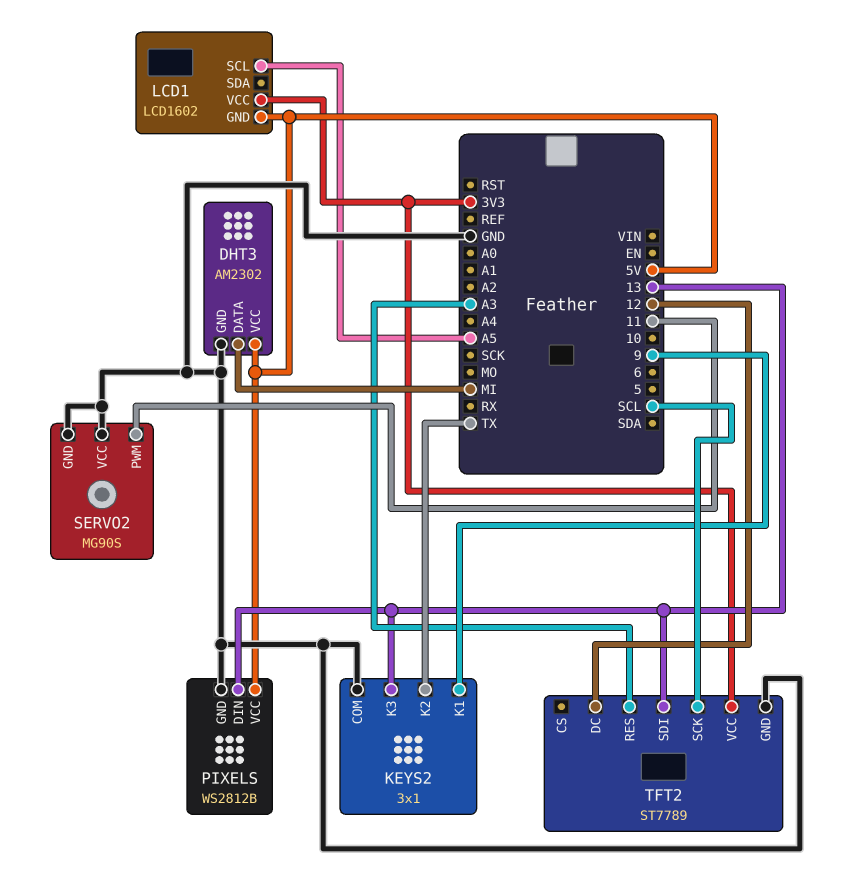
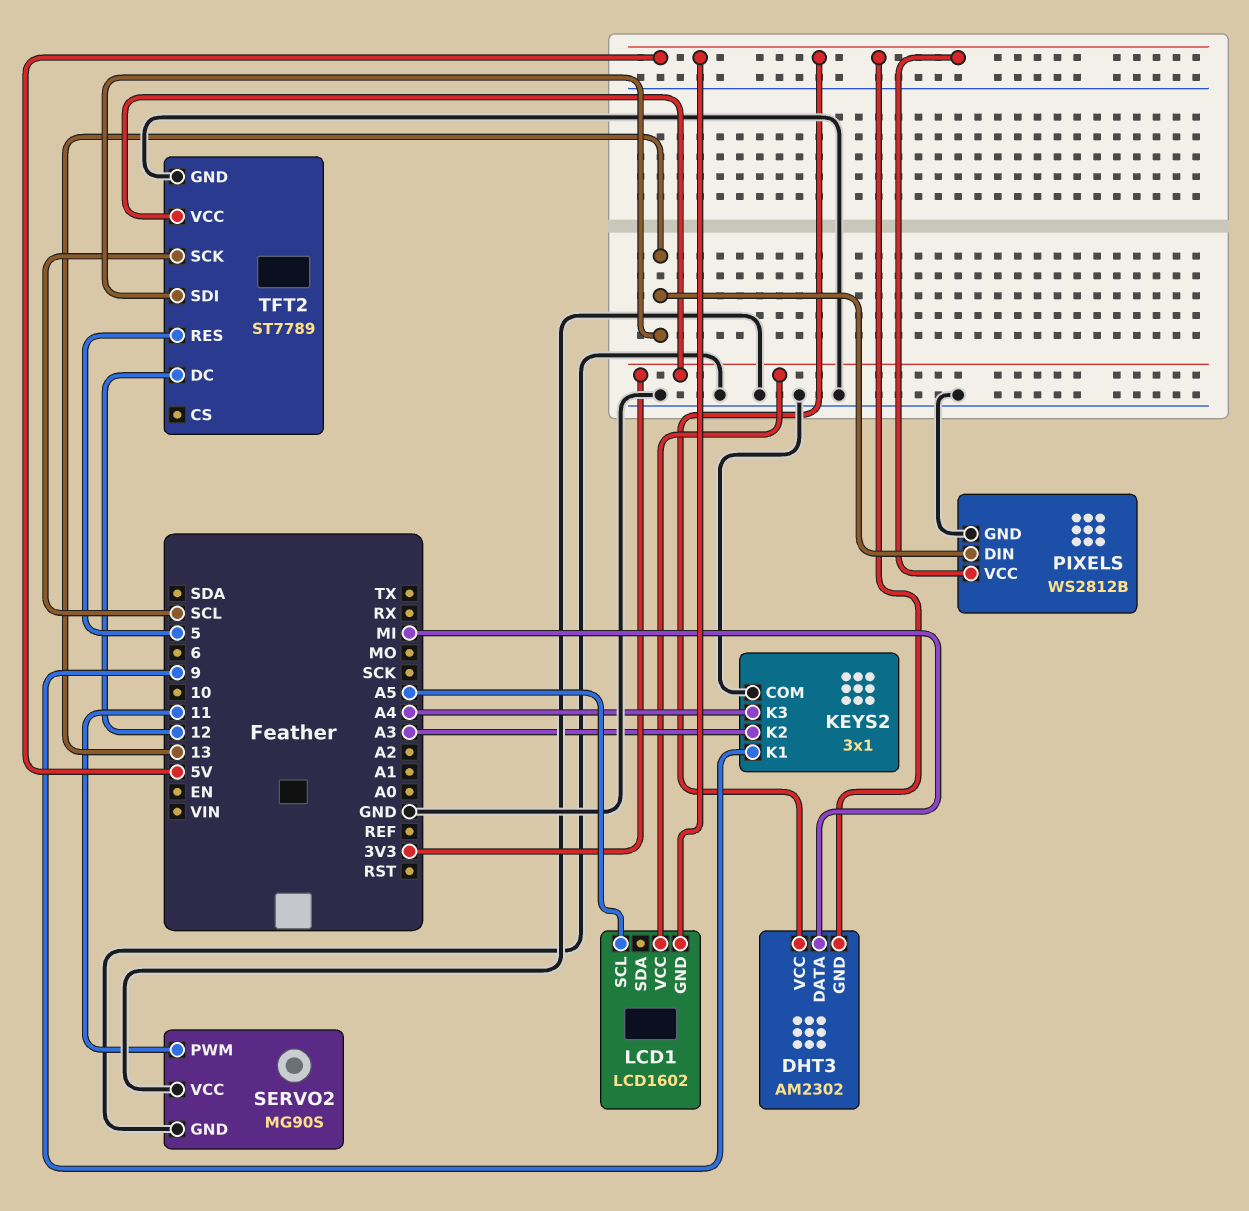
DHT3 pin GND: GND -> 5V
KEYS2 pin K2: TX -> A3
KEYS2 pin K3: 13 -> A4
TFT2 pin RES: A3 -> 5

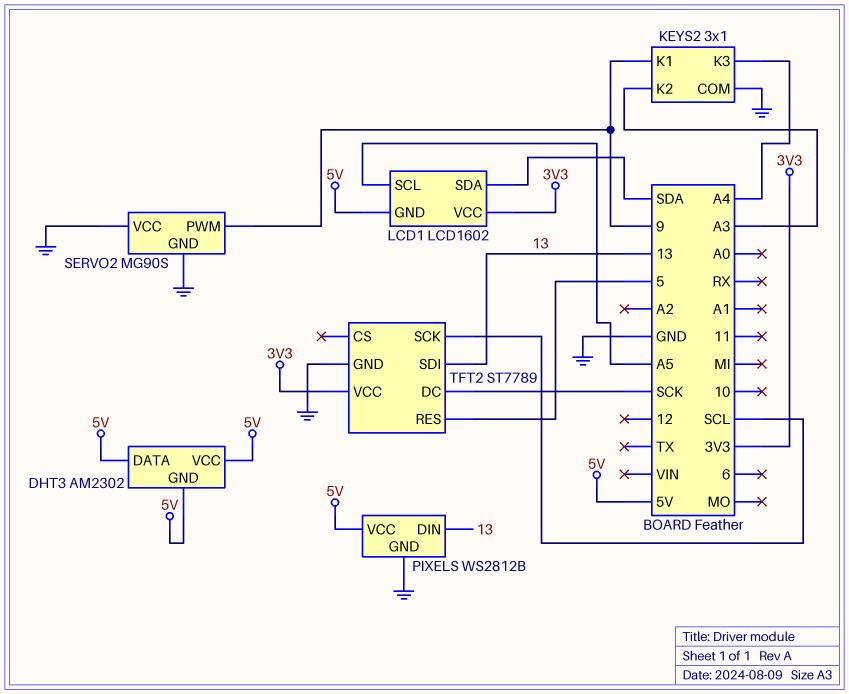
DHT3 pin DATA: MI -> 5V
LCD1 pin SDA: none -> SDA
SERVO2 pin PWM: 11 -> 9
TFT2 pin DC: 12 -> SCK

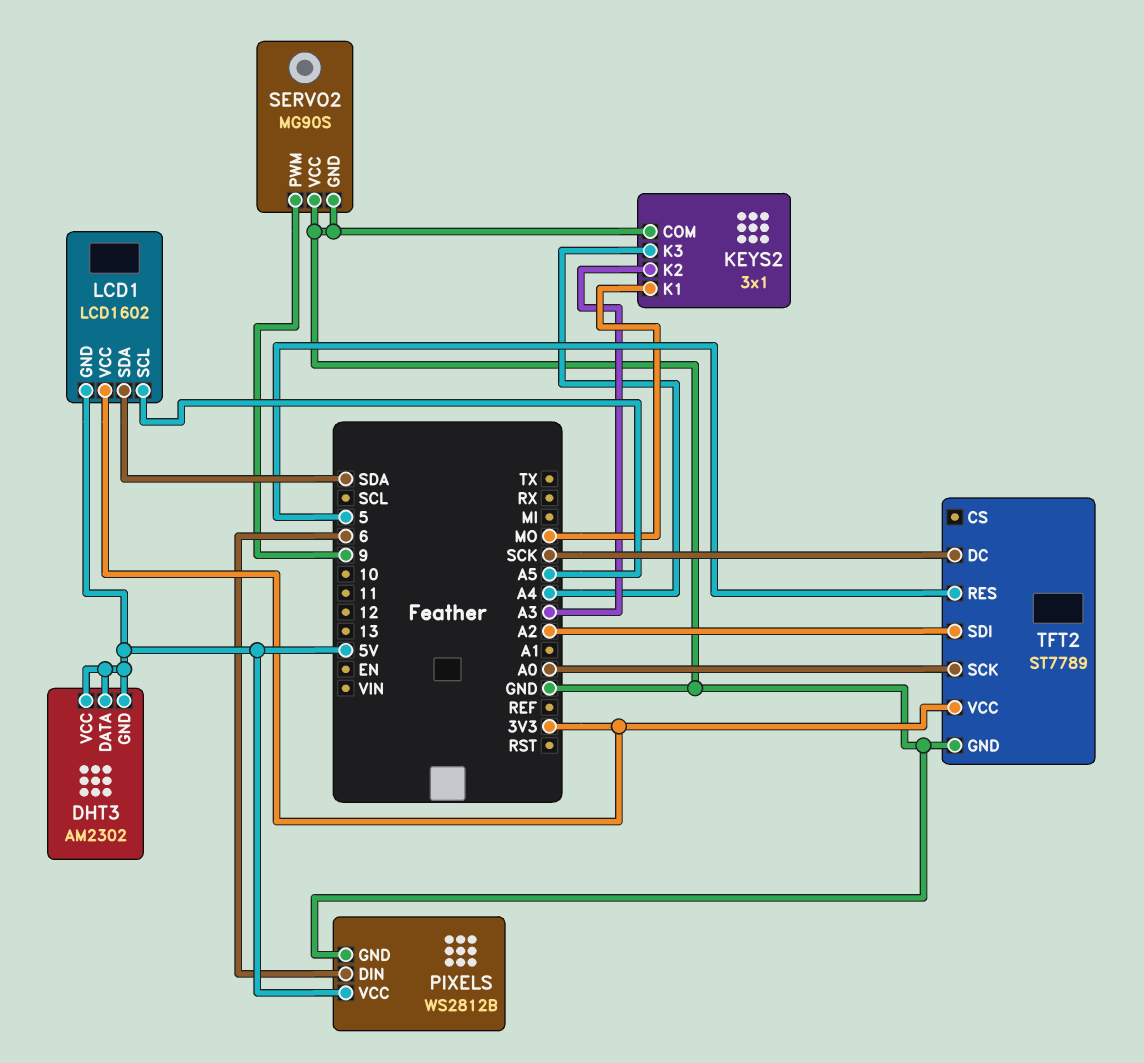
KEYS2 pin K1: 9 -> MO
PIXELS pin DIN: 13 -> 6
TFT2 pin SCK: SCL -> A0
TFT2 pin SDI: 13 -> A2

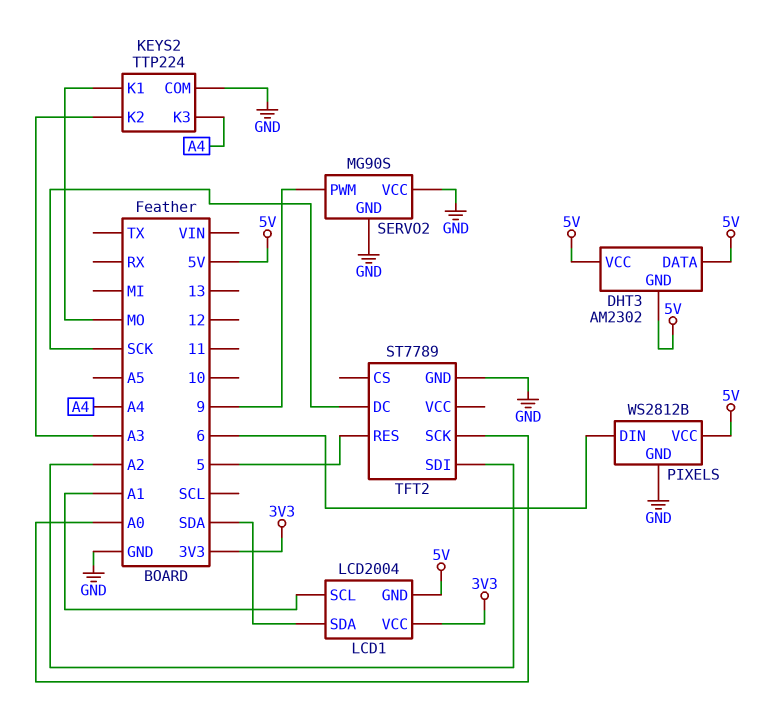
KEYS2: 3x1 -> TTP224
LCD1: LCD1602 -> LCD2004
LCD1 pin SCL: A5 -> A1
TFT2 pin VCC: 3V3 -> none

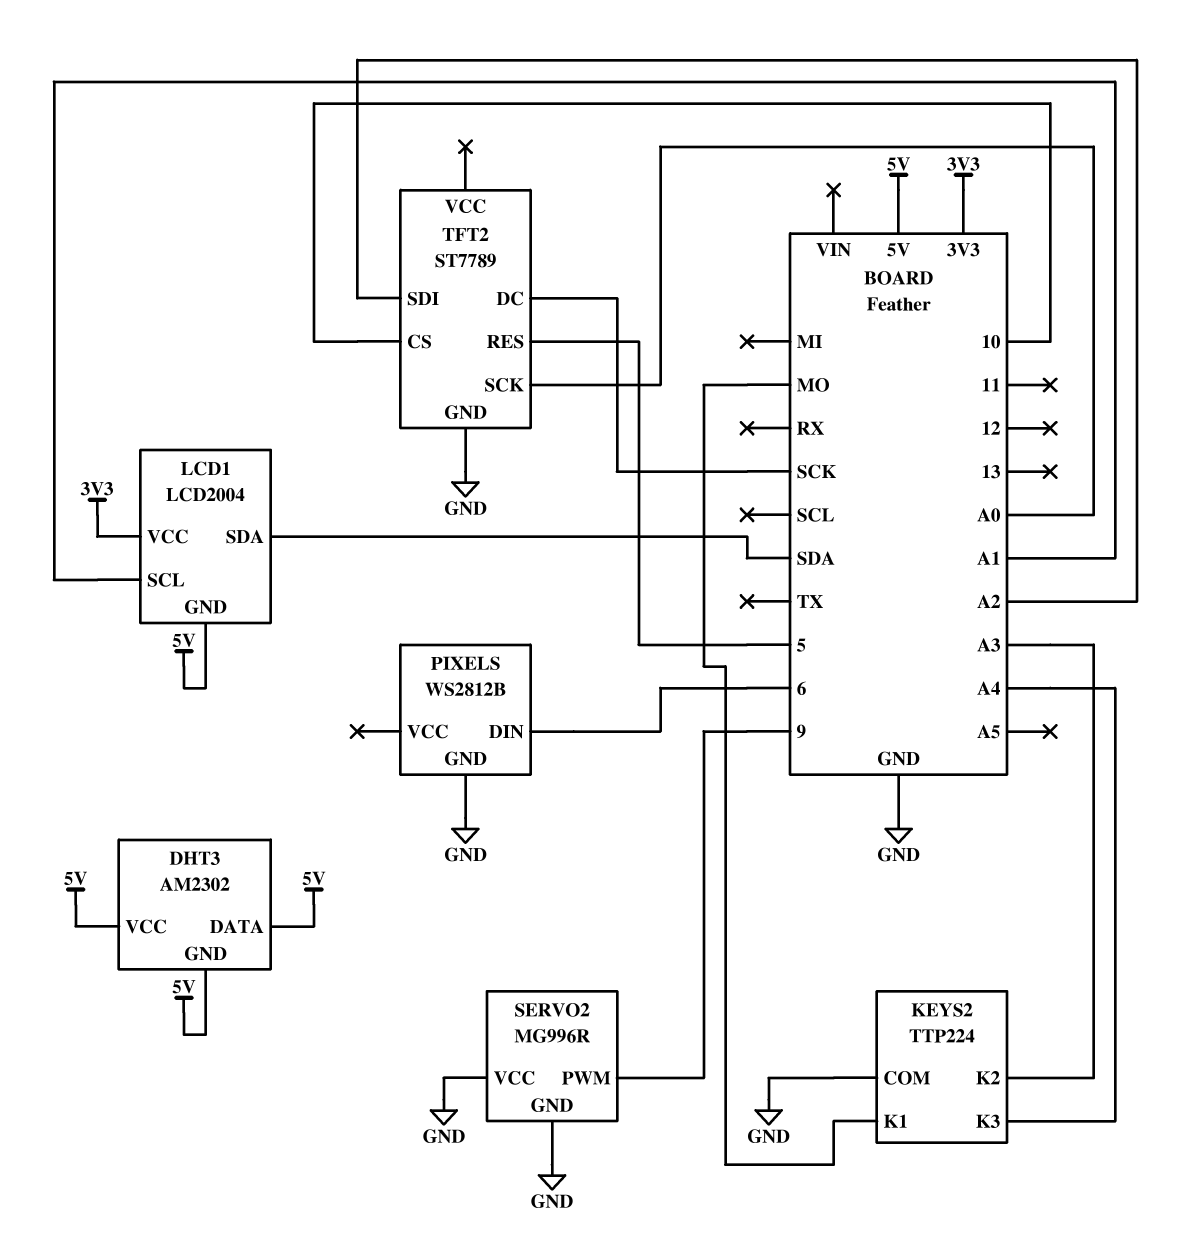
PIXELS pin VCC: 5V -> none
SERVO2: MG90S -> MG996R
TFT2 pin CS: none -> 10

